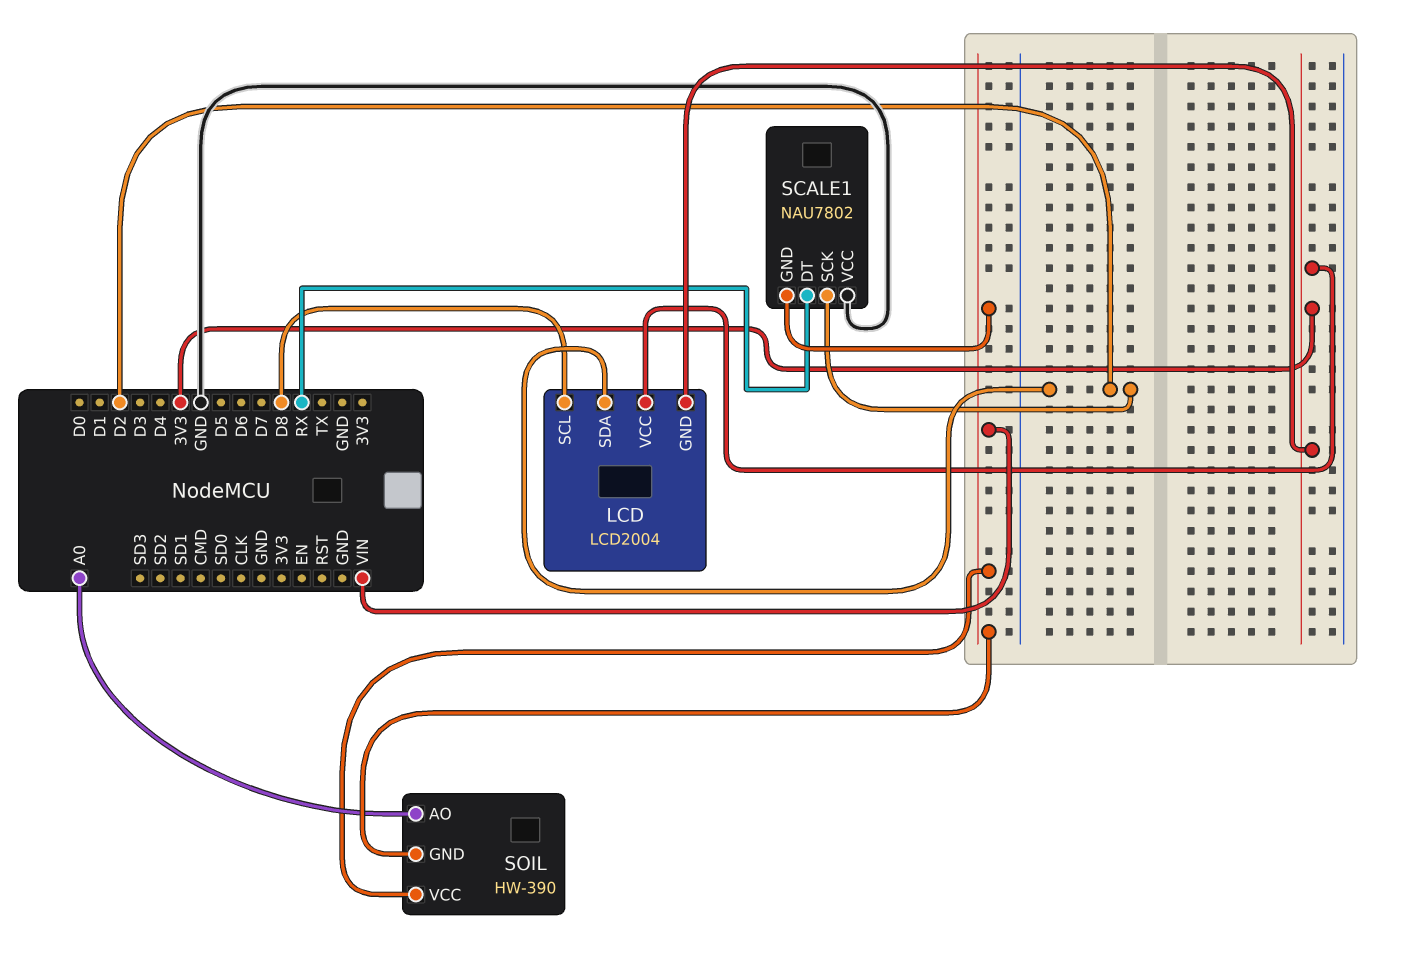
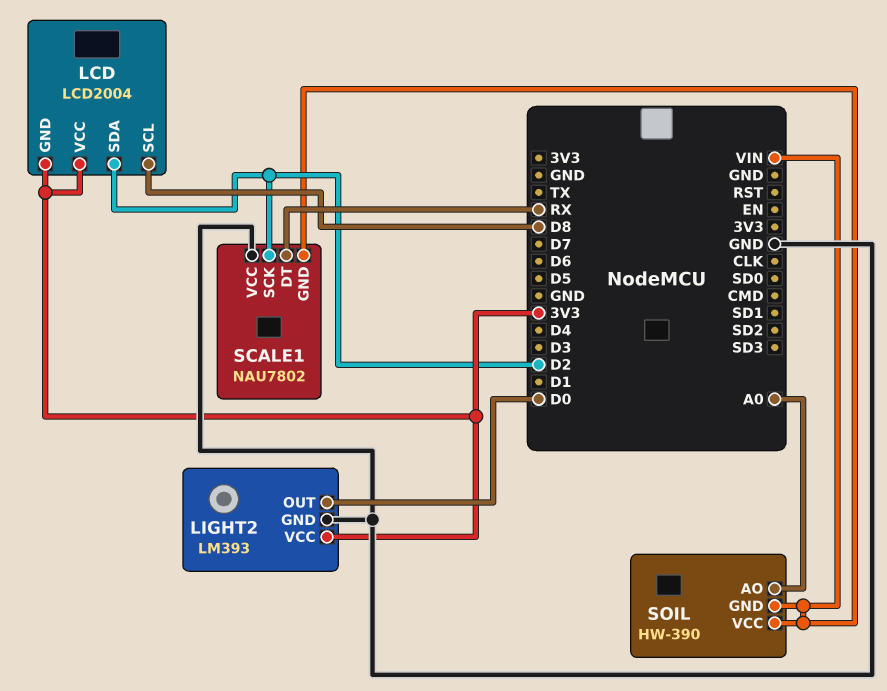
LIGHT2: none -> LM393
LIGHT2 pin GND: none -> GND
LIGHT2 pin OUT: none -> D0
LIGHT2 pin VCC: none -> 3V3

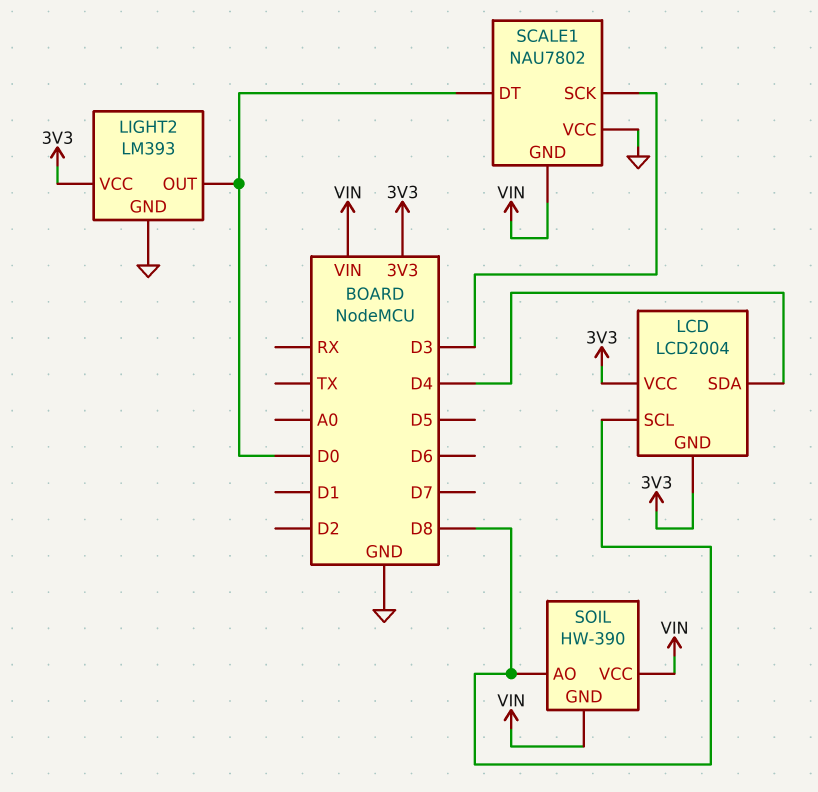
LCD pin SDA: D2 -> D4
SCALE1 pin DT: RX -> D0
SCALE1 pin SCK: D2 -> D3
SOIL pin AO: A0 -> D8

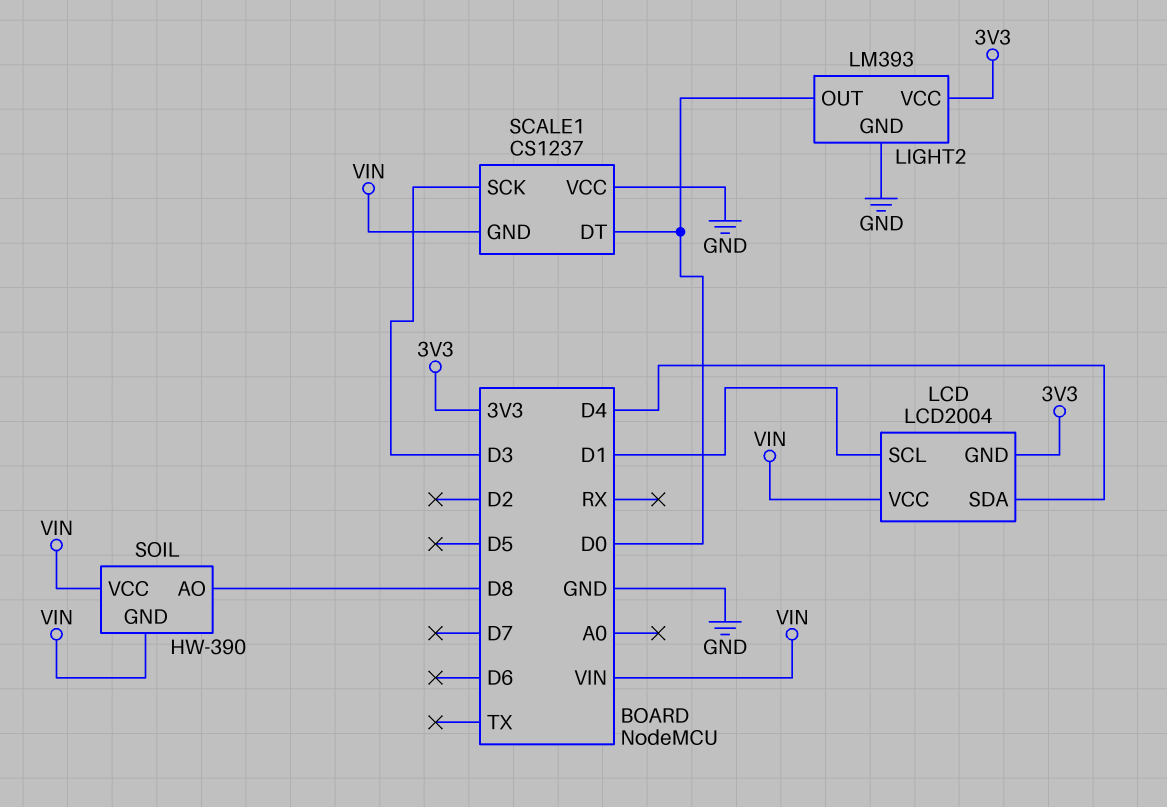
LCD pin SCL: D8 -> D1
LCD pin VCC: 3V3 -> VIN
SCALE1: NAU7802 -> CS1237

